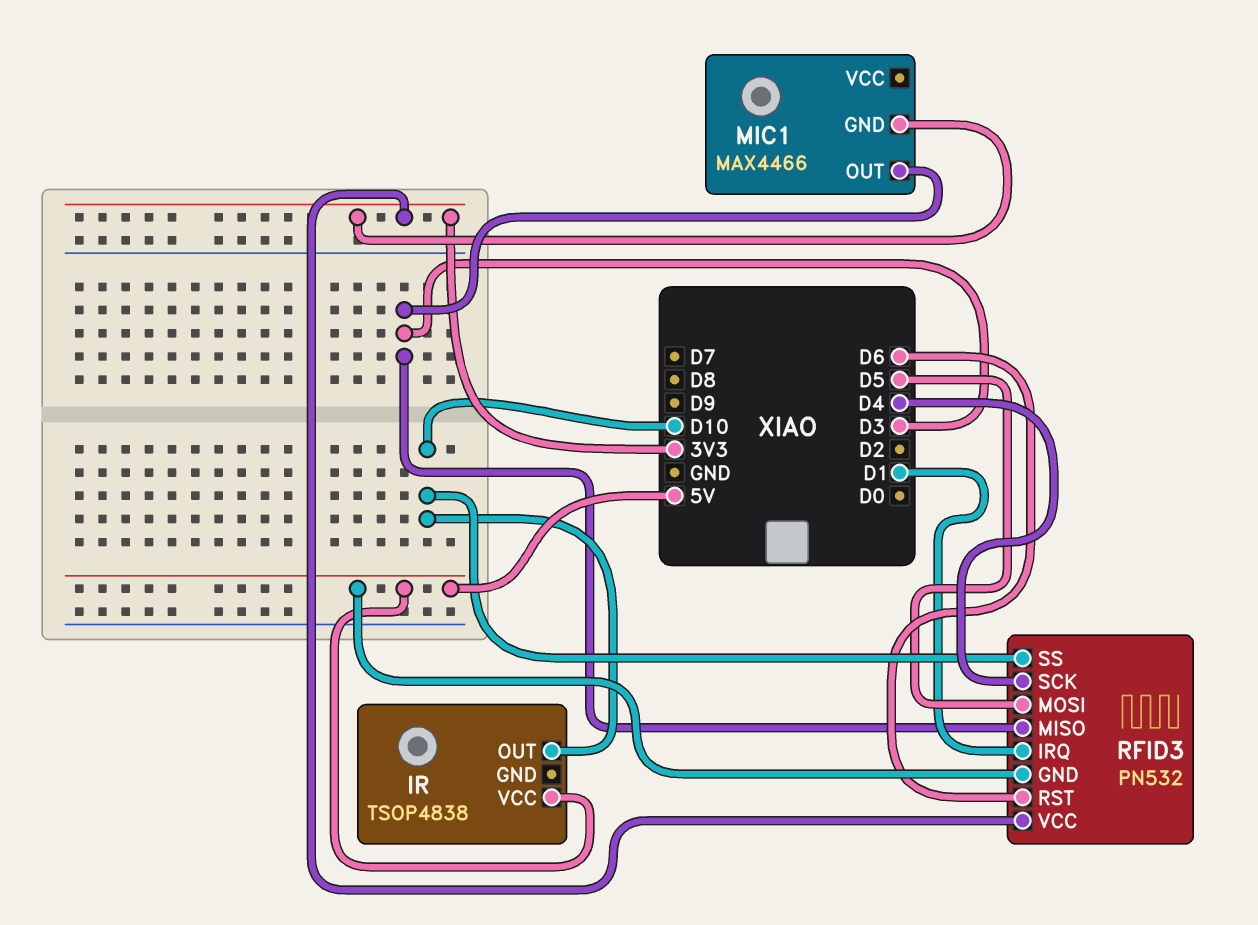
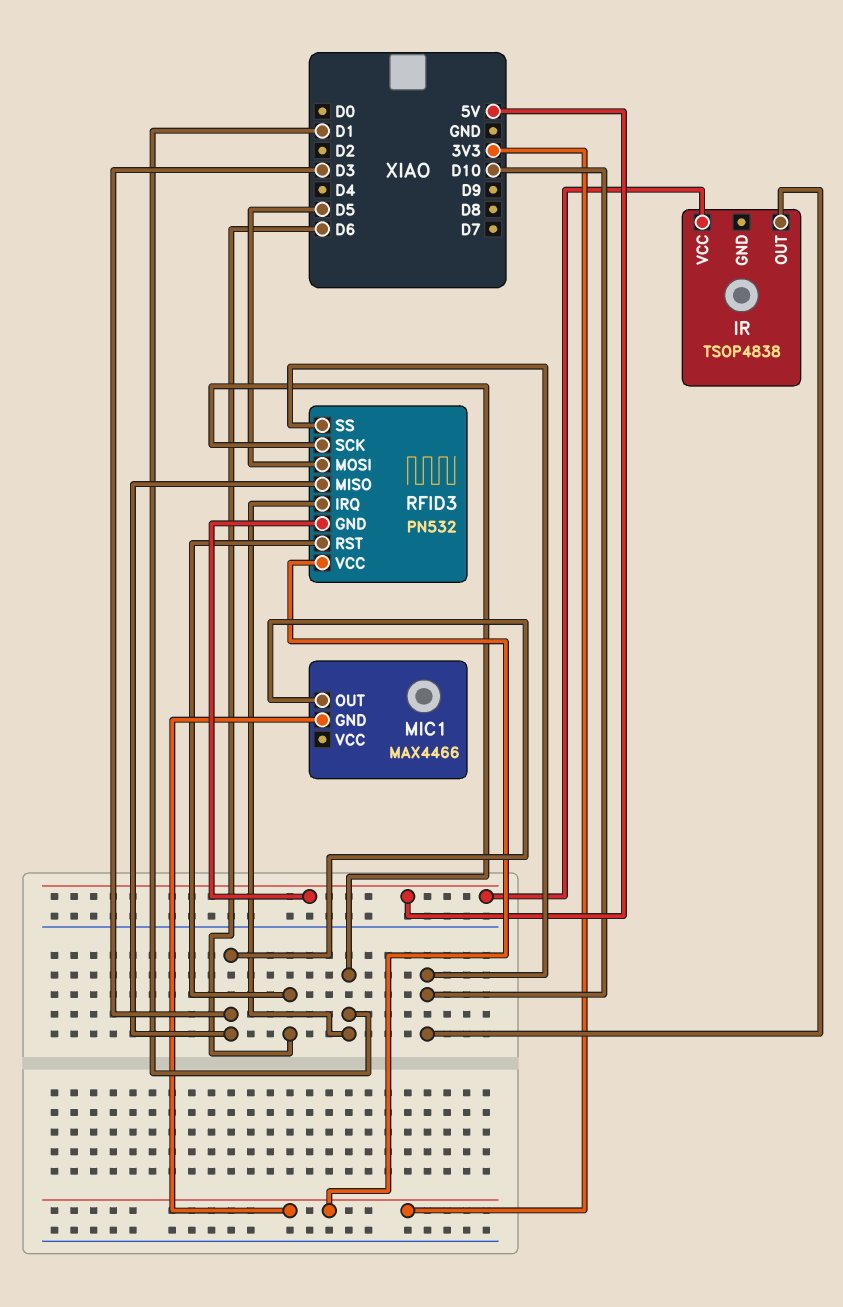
RFID3 pin SCK: D4 -> D1

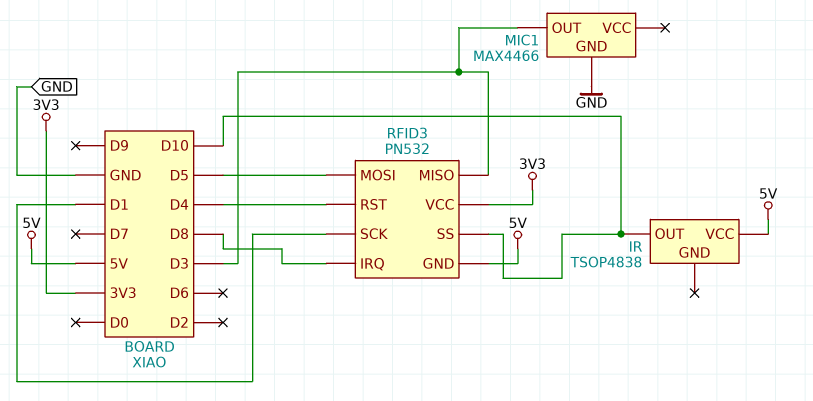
MIC1 pin GND: 3V3 -> GND
RFID3 pin IRQ: D1 -> D8
RFID3 pin RST: D6 -> D4

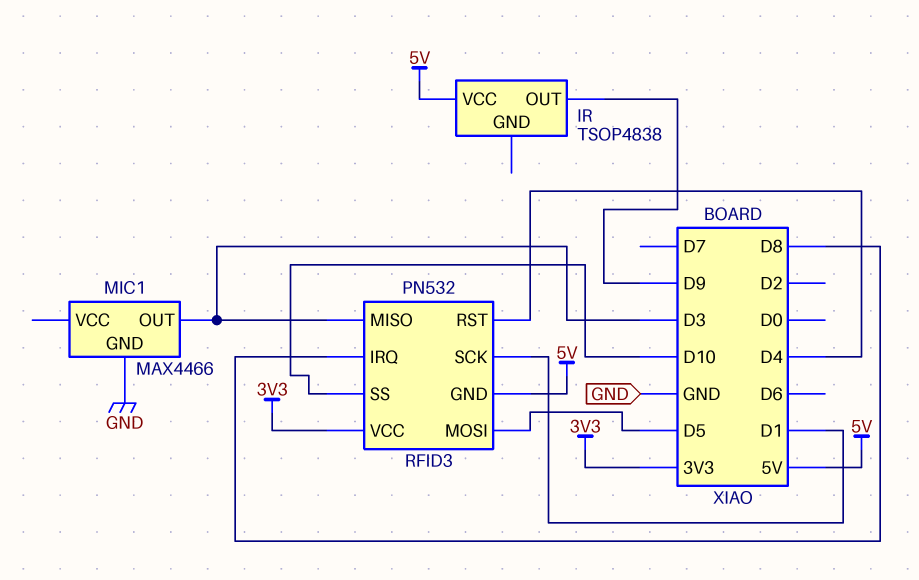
IR pin OUT: D10 -> D9

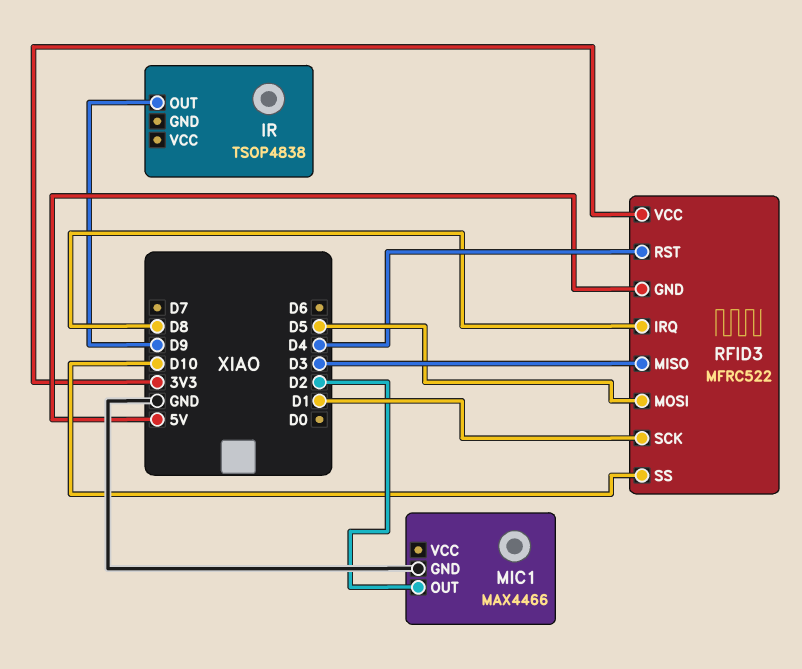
IR pin VCC: 5V -> none
MIC1 pin OUT: D3 -> D2
RFID3: PN532 -> MFRC522

